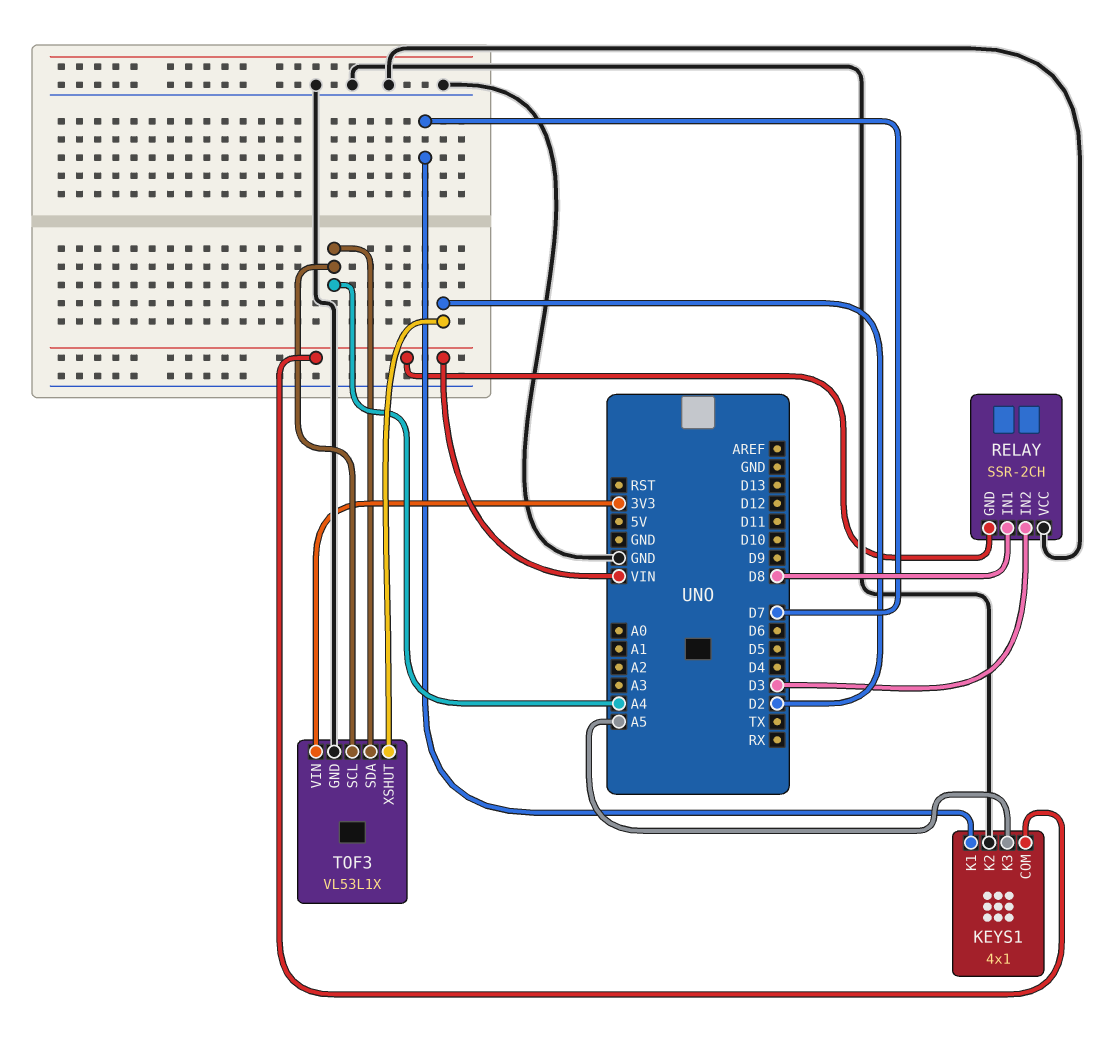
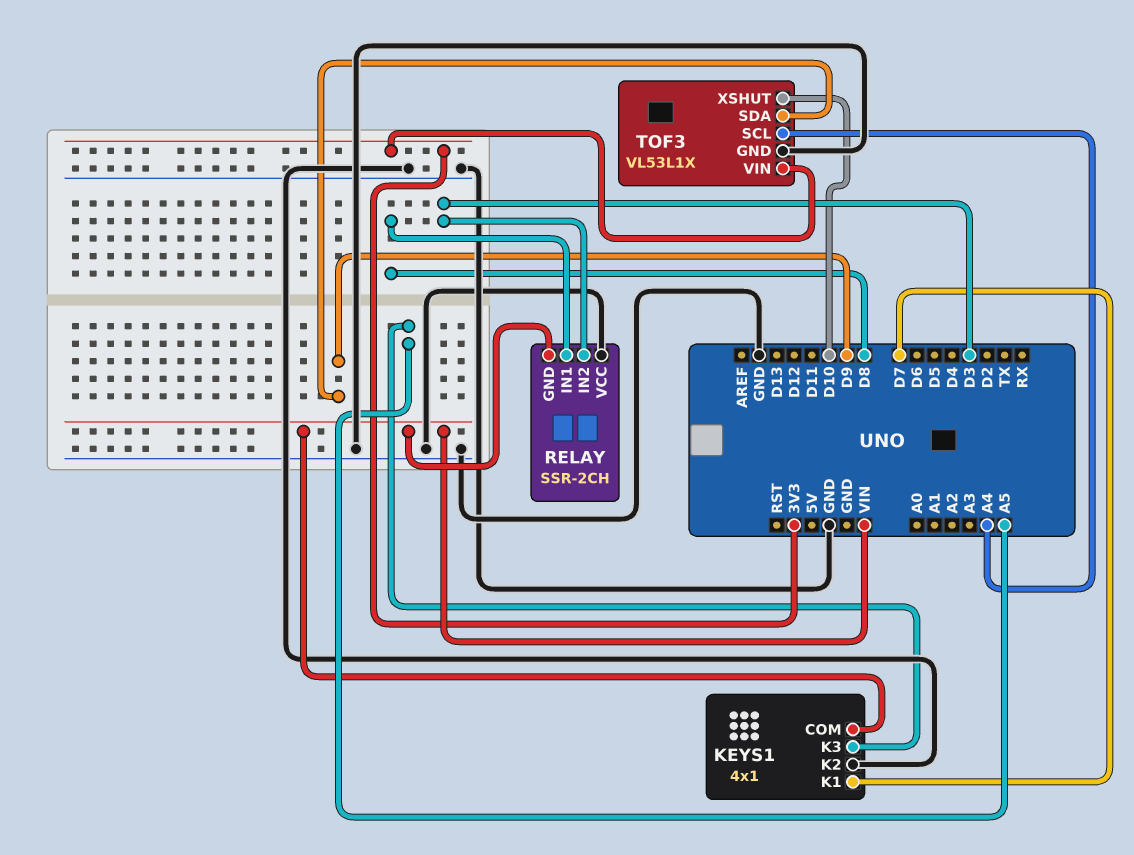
TOF3 pin SDA: A4 -> D9
TOF3 pin XSHUT: D2 -> D10

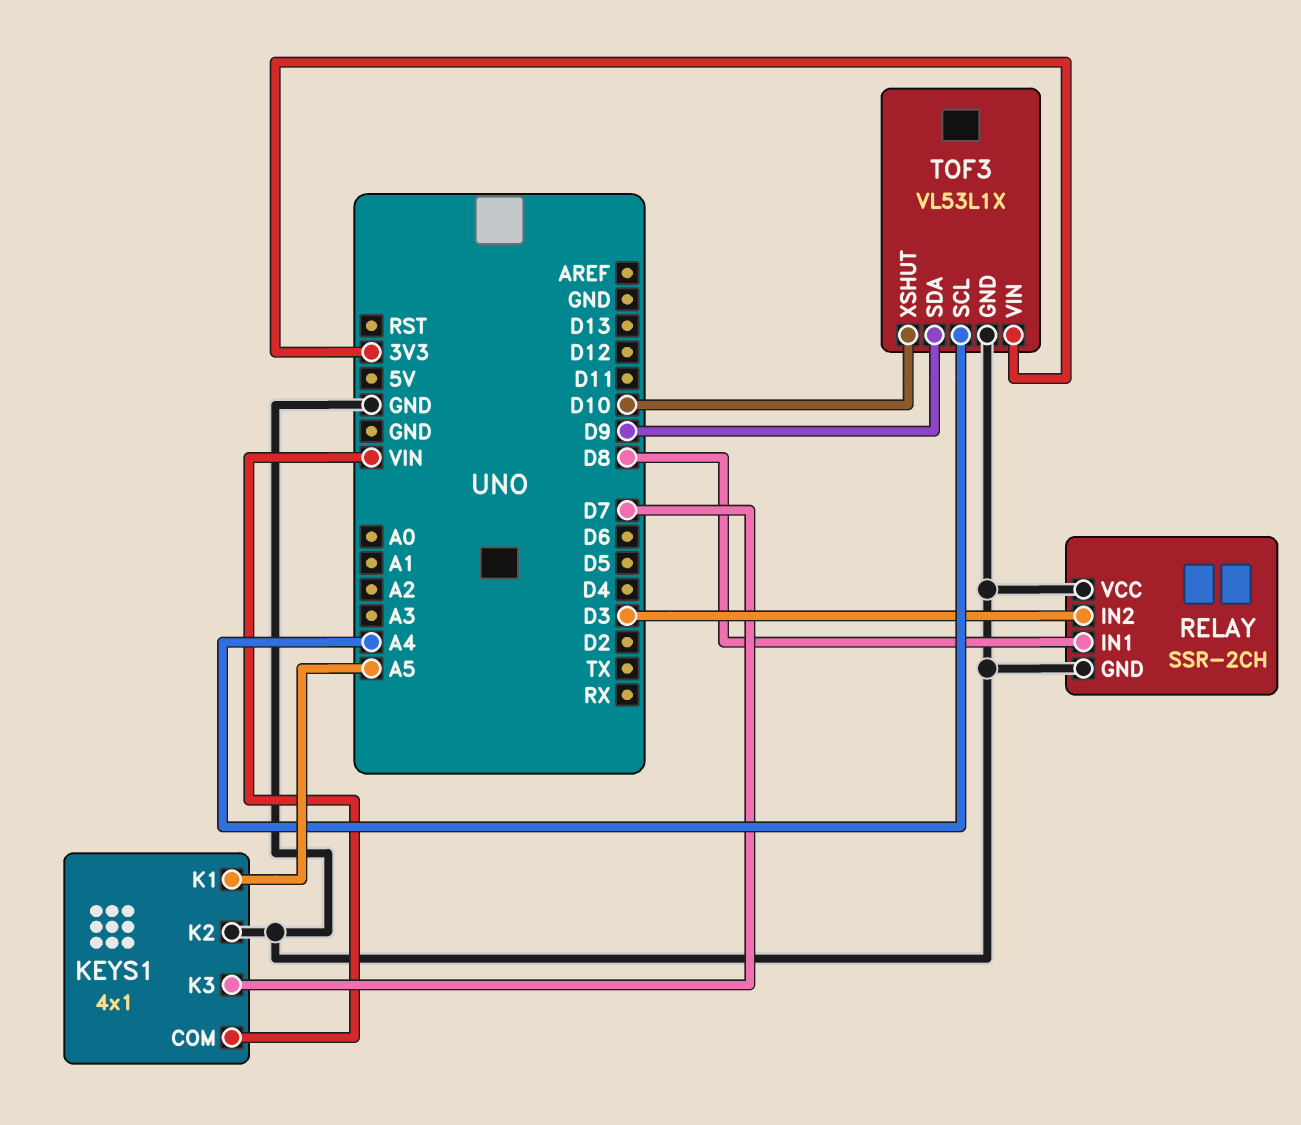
KEYS1 pin K1: D7 -> A5
KEYS1 pin K3: A5 -> D7
RELAY pin GND: VIN -> GND

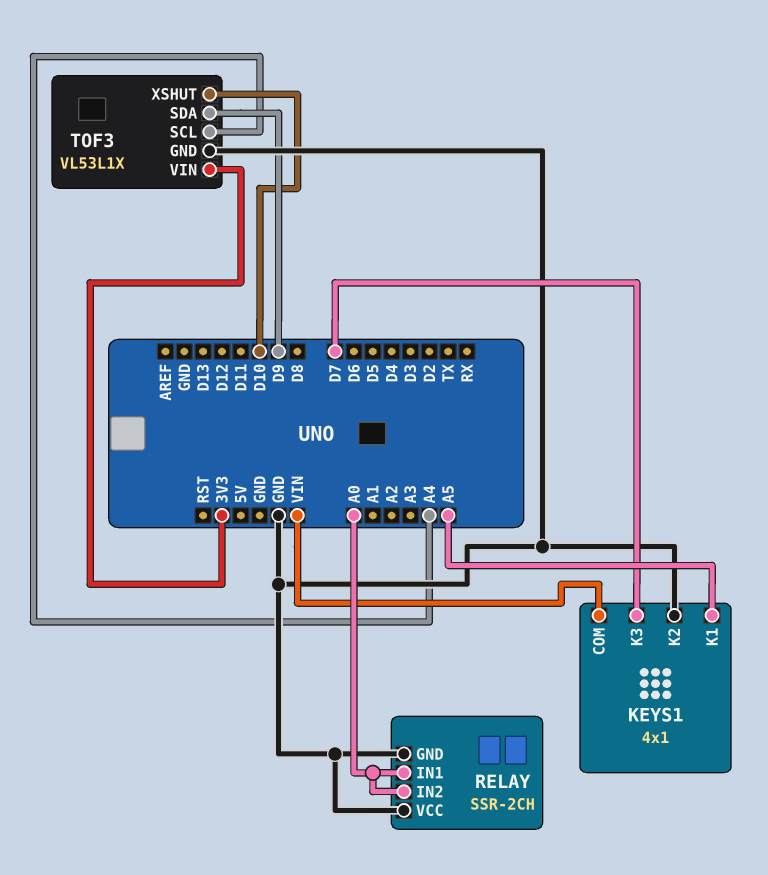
RELAY pin IN1: D8 -> A0
RELAY pin IN2: D3 -> A0

